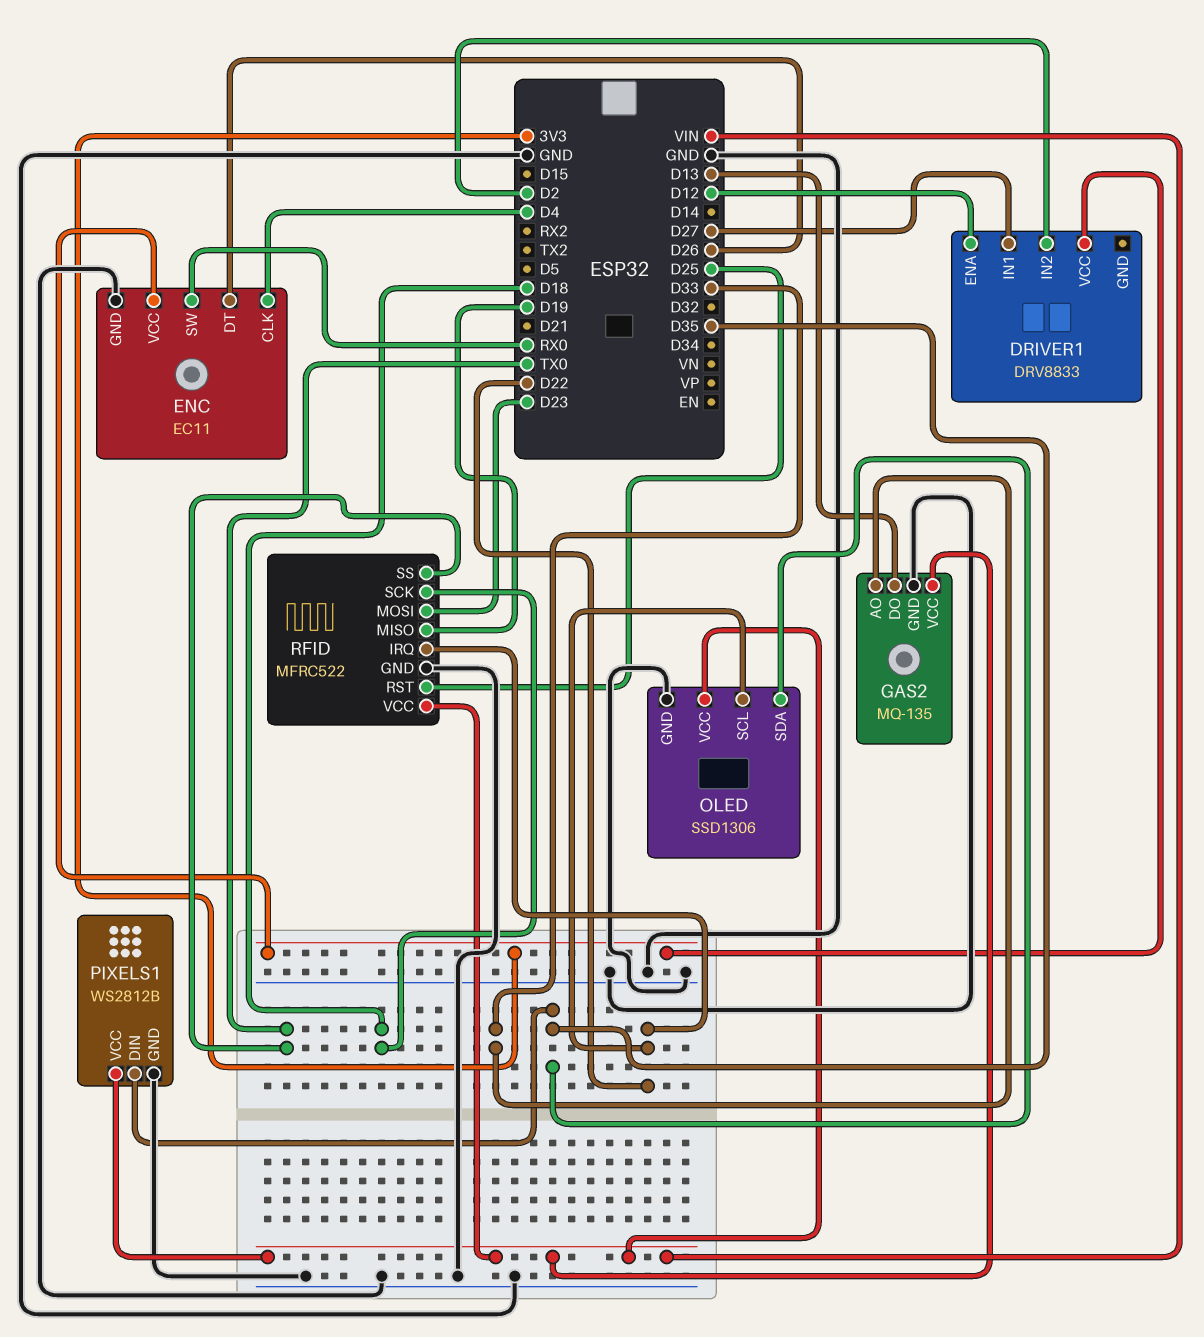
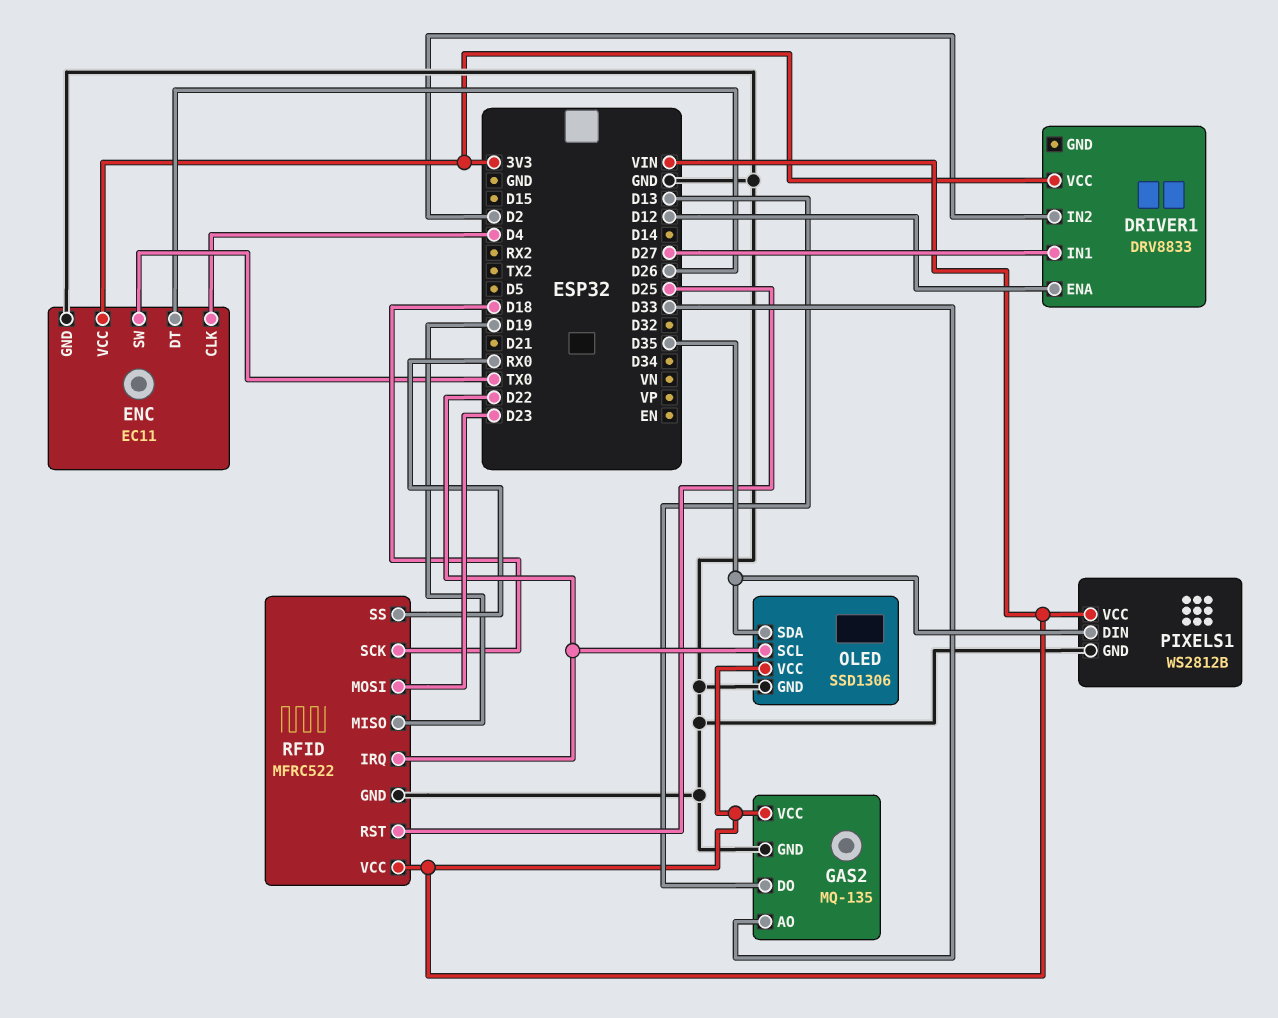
ENC pin SW: RX0 -> TX0
RFID pin SS: TX0 -> RX0

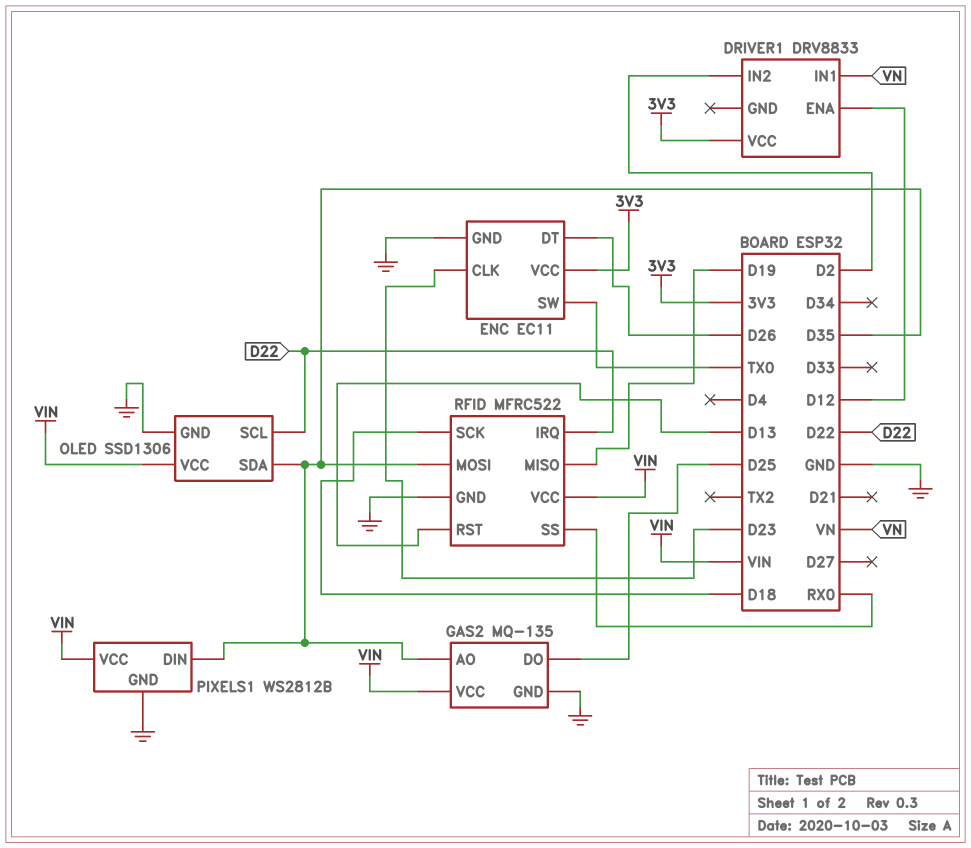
DRIVER1 pin IN1: D27 -> VN
ENC pin CLK: D4 -> D23
GAS2 pin AO: D33 -> D35
GAS2 pin DO: D13 -> D25
RFID pin MOSI: D23 -> D35
RFID pin RST: D25 -> D13

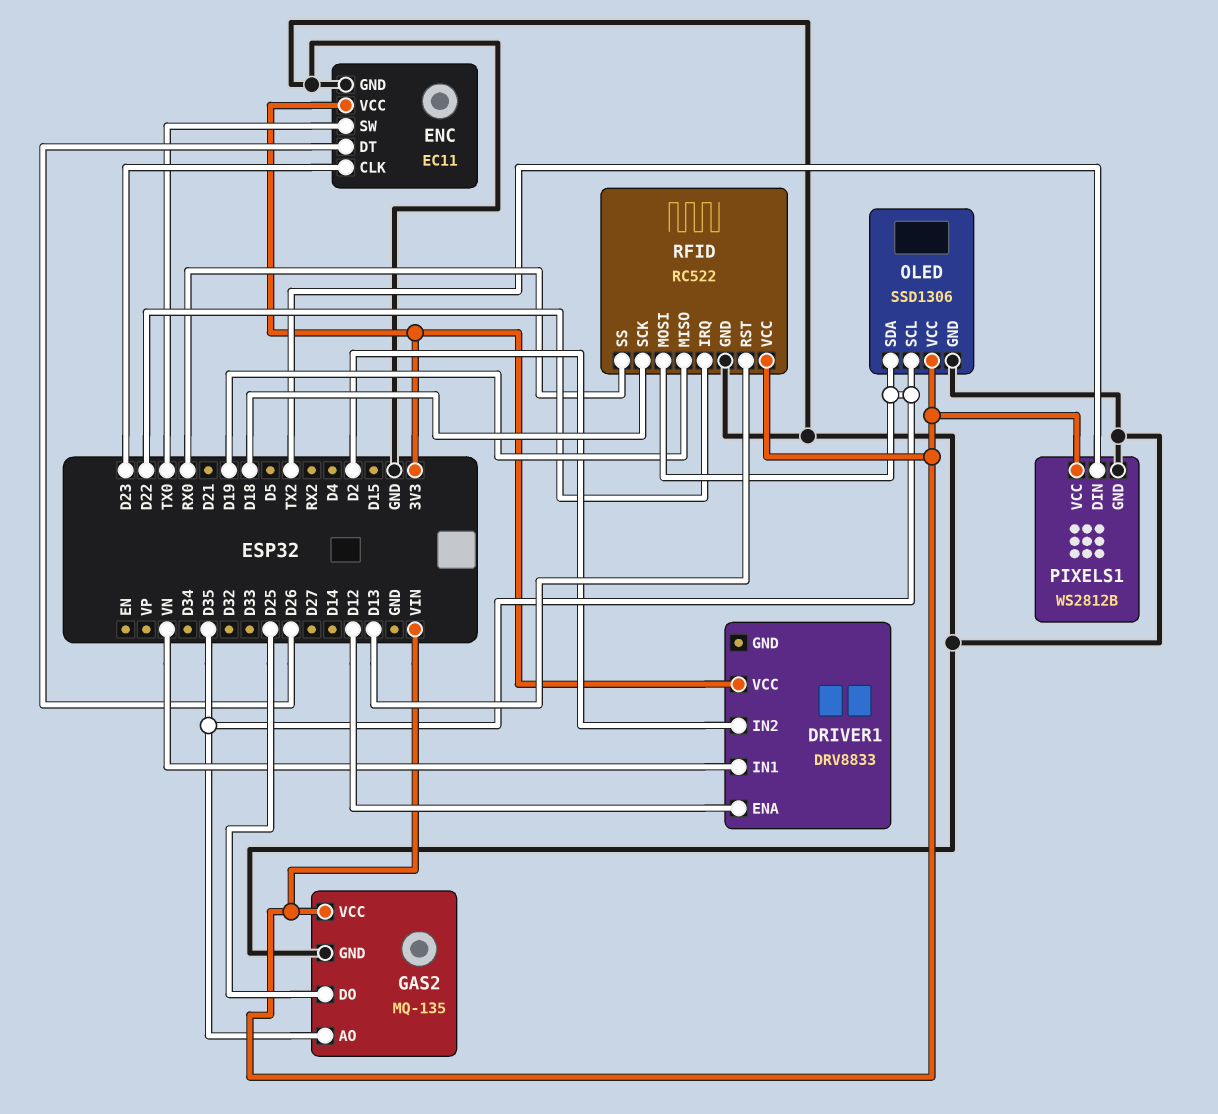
OLED pin SCL: D22 -> D35
PIXELS1 pin DIN: D35 -> TX2
RFID: MFRC522 -> RC522

